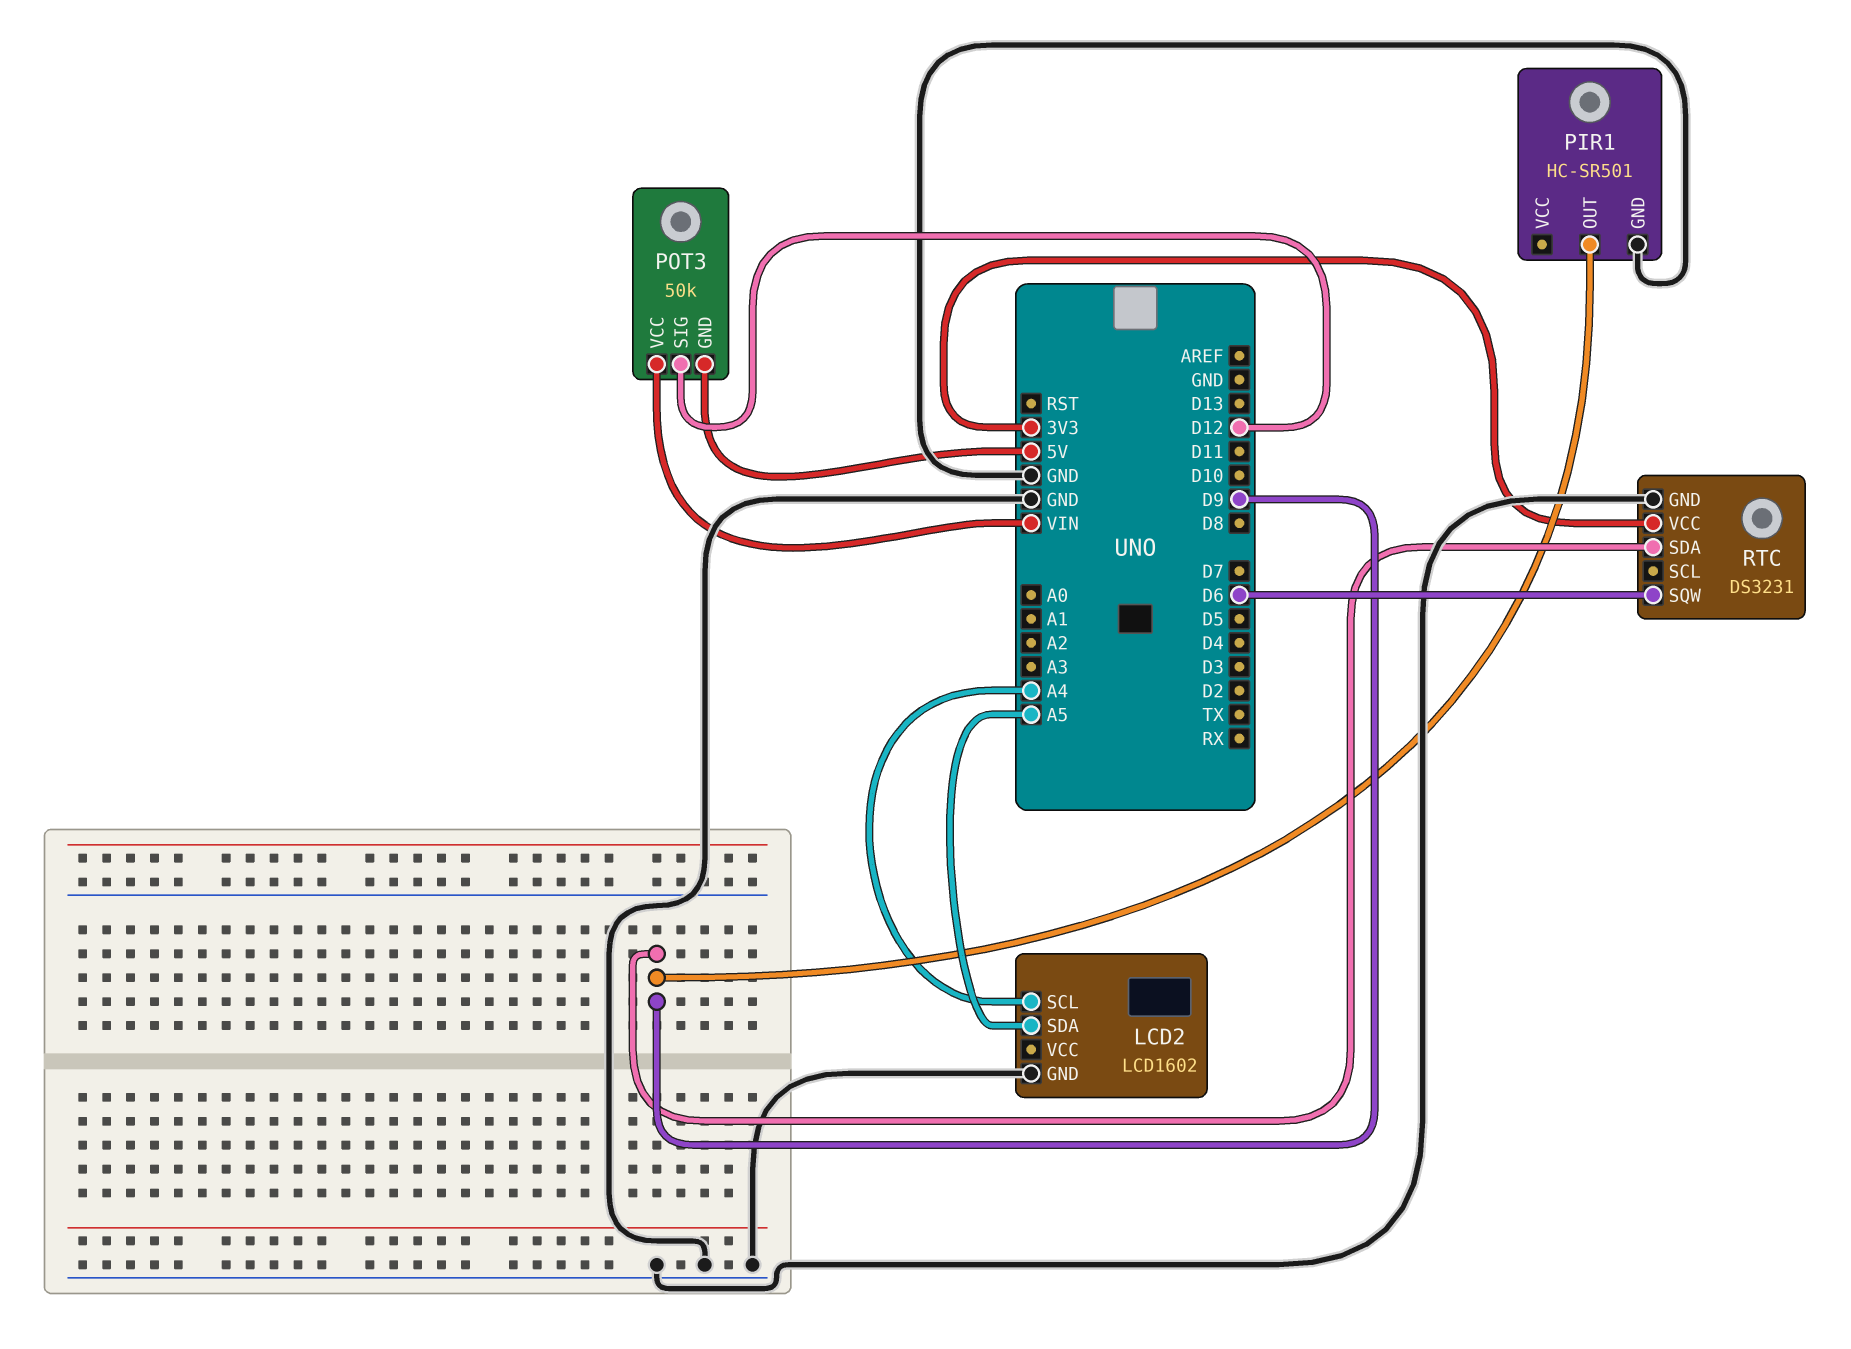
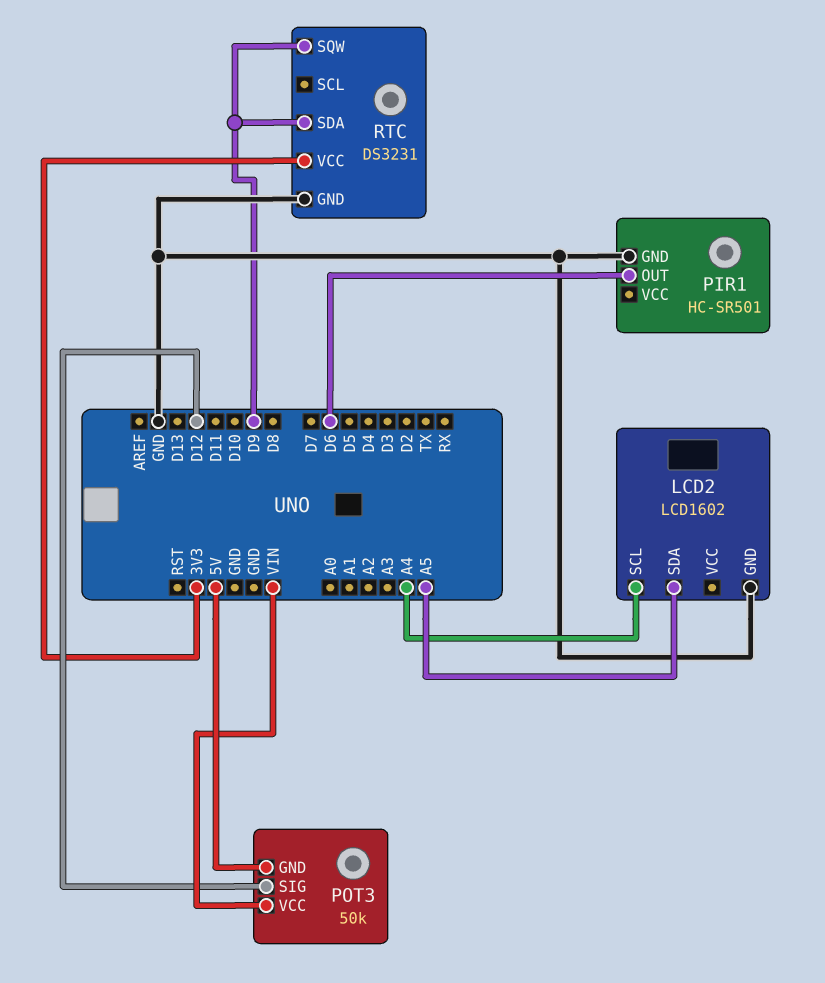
PIR1 pin OUT: D9 -> D6
RTC pin SQW: D6 -> D9

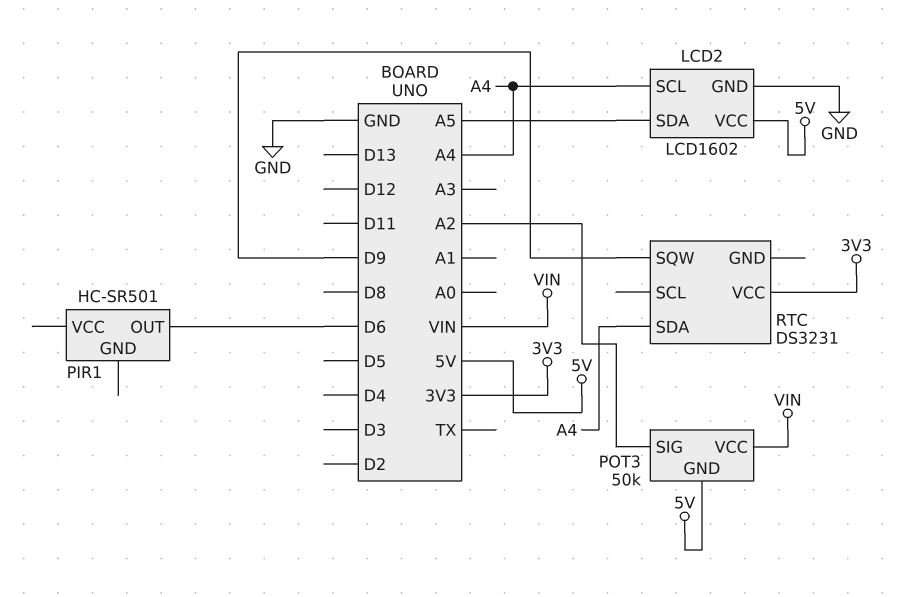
LCD2 pin VCC: none -> 5V
PIR1 pin GND: GND -> none
POT3 pin SIG: D12 -> A2
RTC pin GND: GND -> none
RTC pin SDA: D9 -> A4

